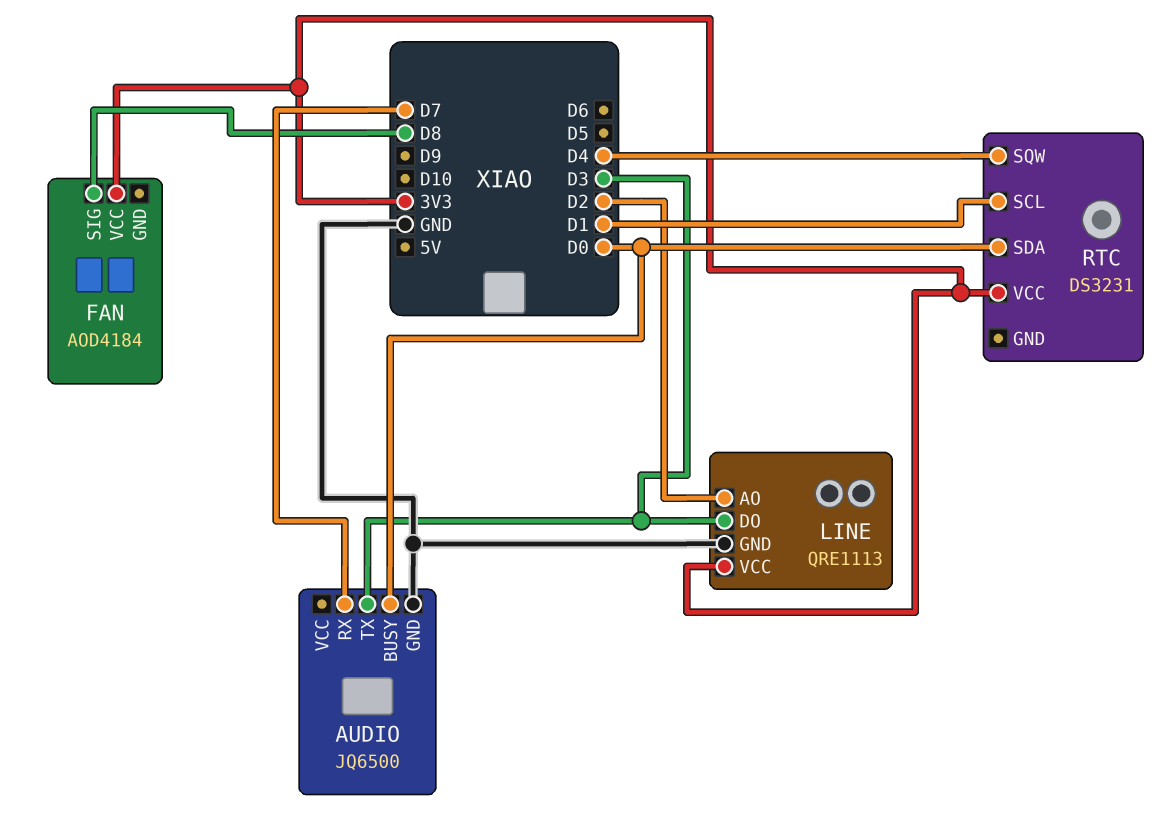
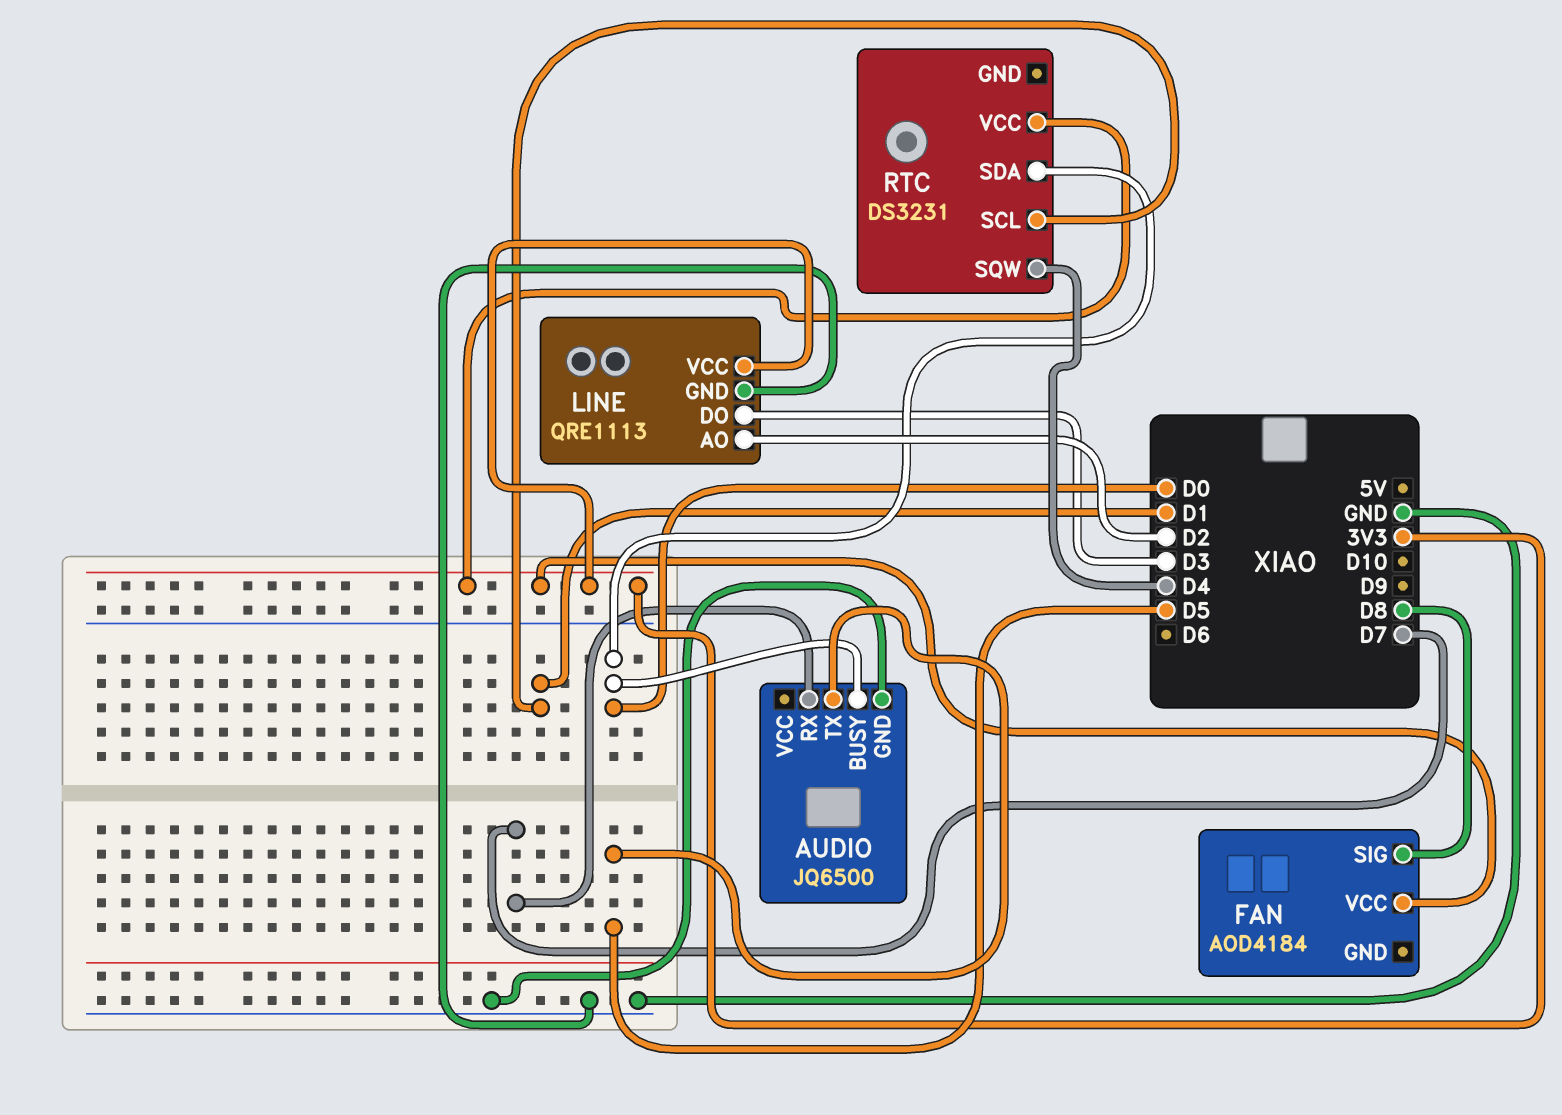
AUDIO pin TX: D3 -> D5

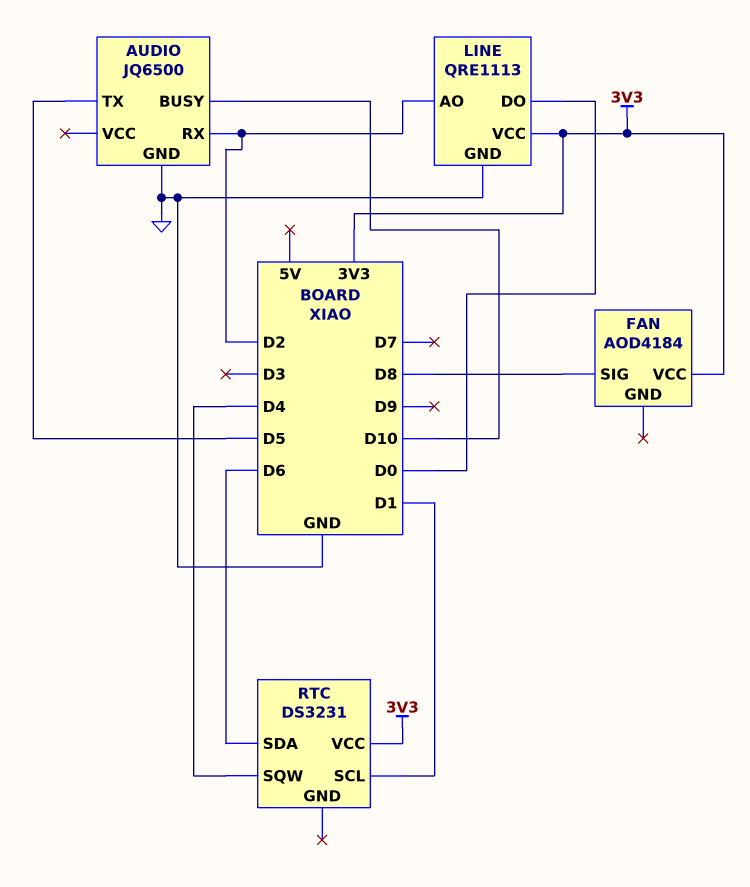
AUDIO pin BUSY: D0 -> D10
AUDIO pin RX: D7 -> D2
LINE pin DO: D3 -> D0
RTC pin SDA: D0 -> D6

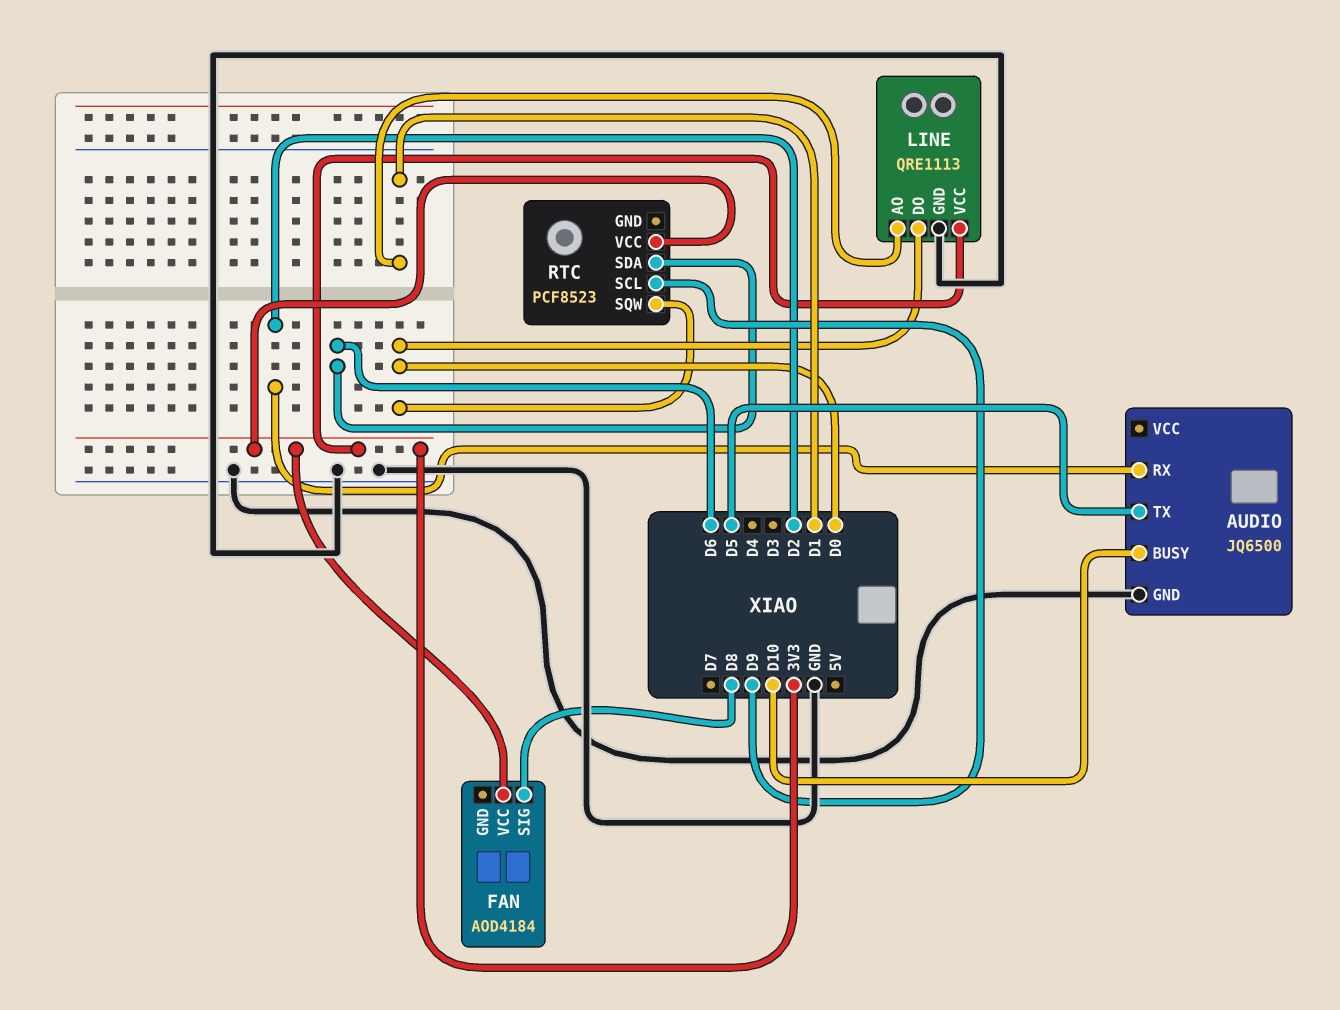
LINE pin AO: D2 -> D1
RTC: DS3231 -> PCF8523
RTC pin SCL: D1 -> D9
RTC pin SQW: D4 -> D0

